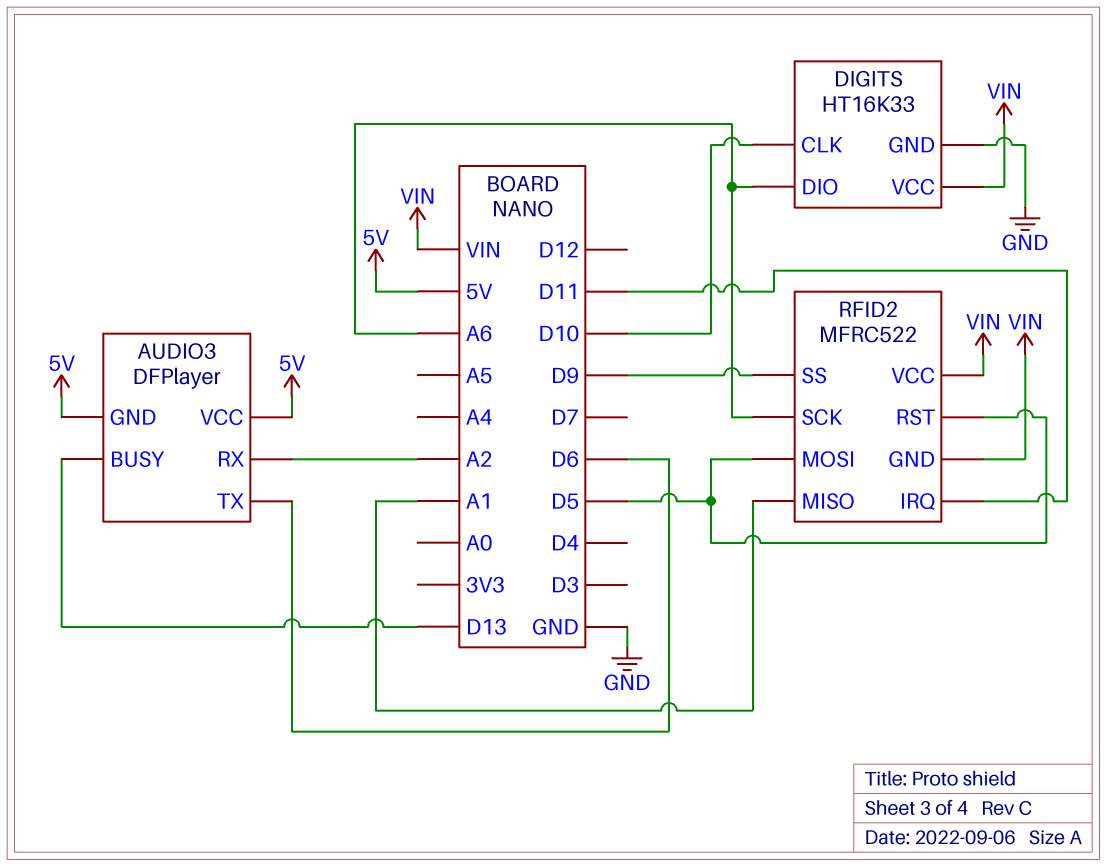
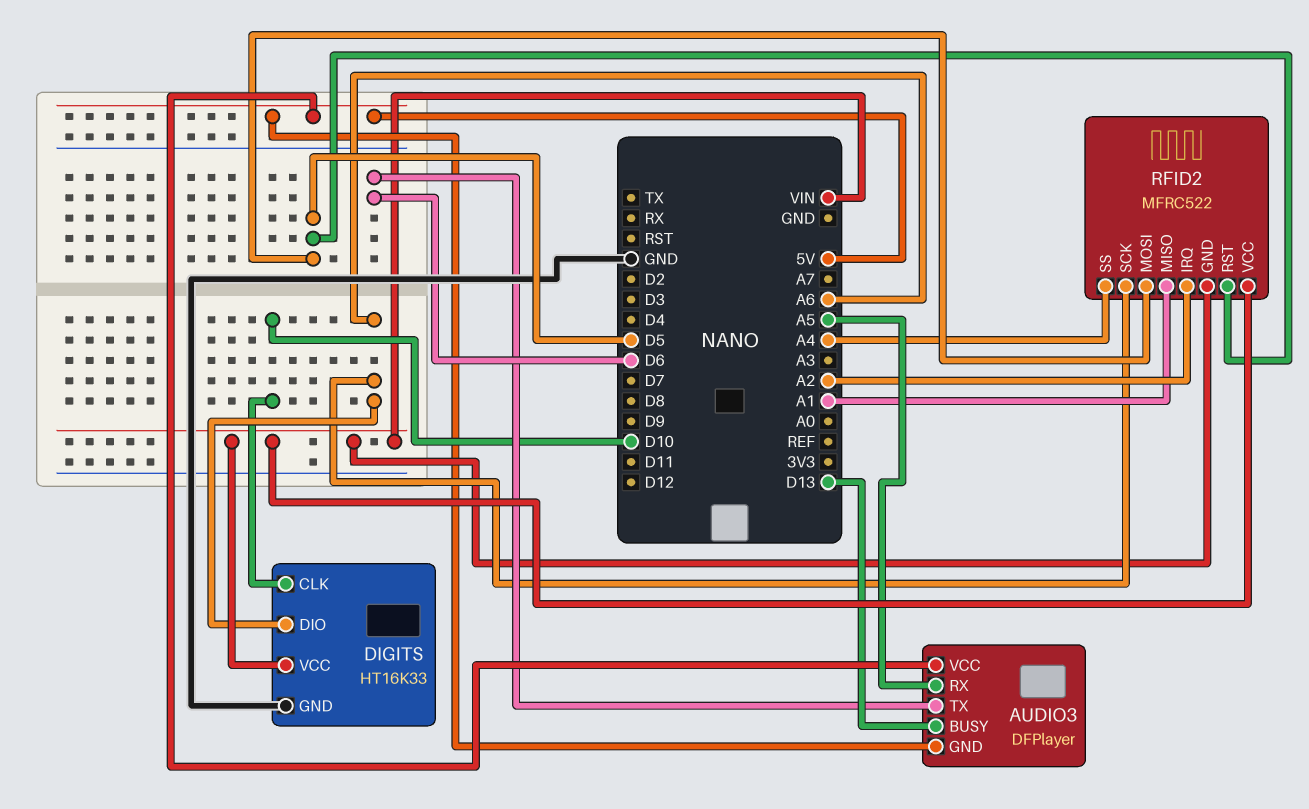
AUDIO3 pin RX: A2 -> A5
RFID2 pin IRQ: D11 -> A2
RFID2 pin SS: D9 -> A4

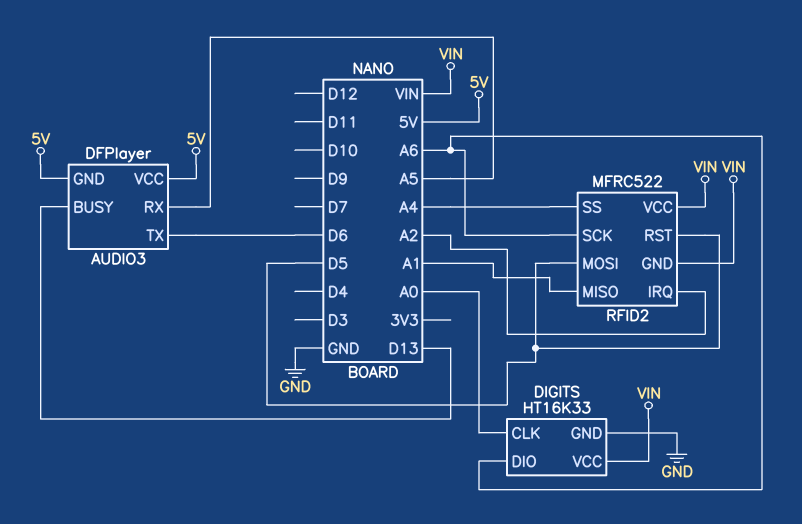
DIGITS pin CLK: D10 -> A0

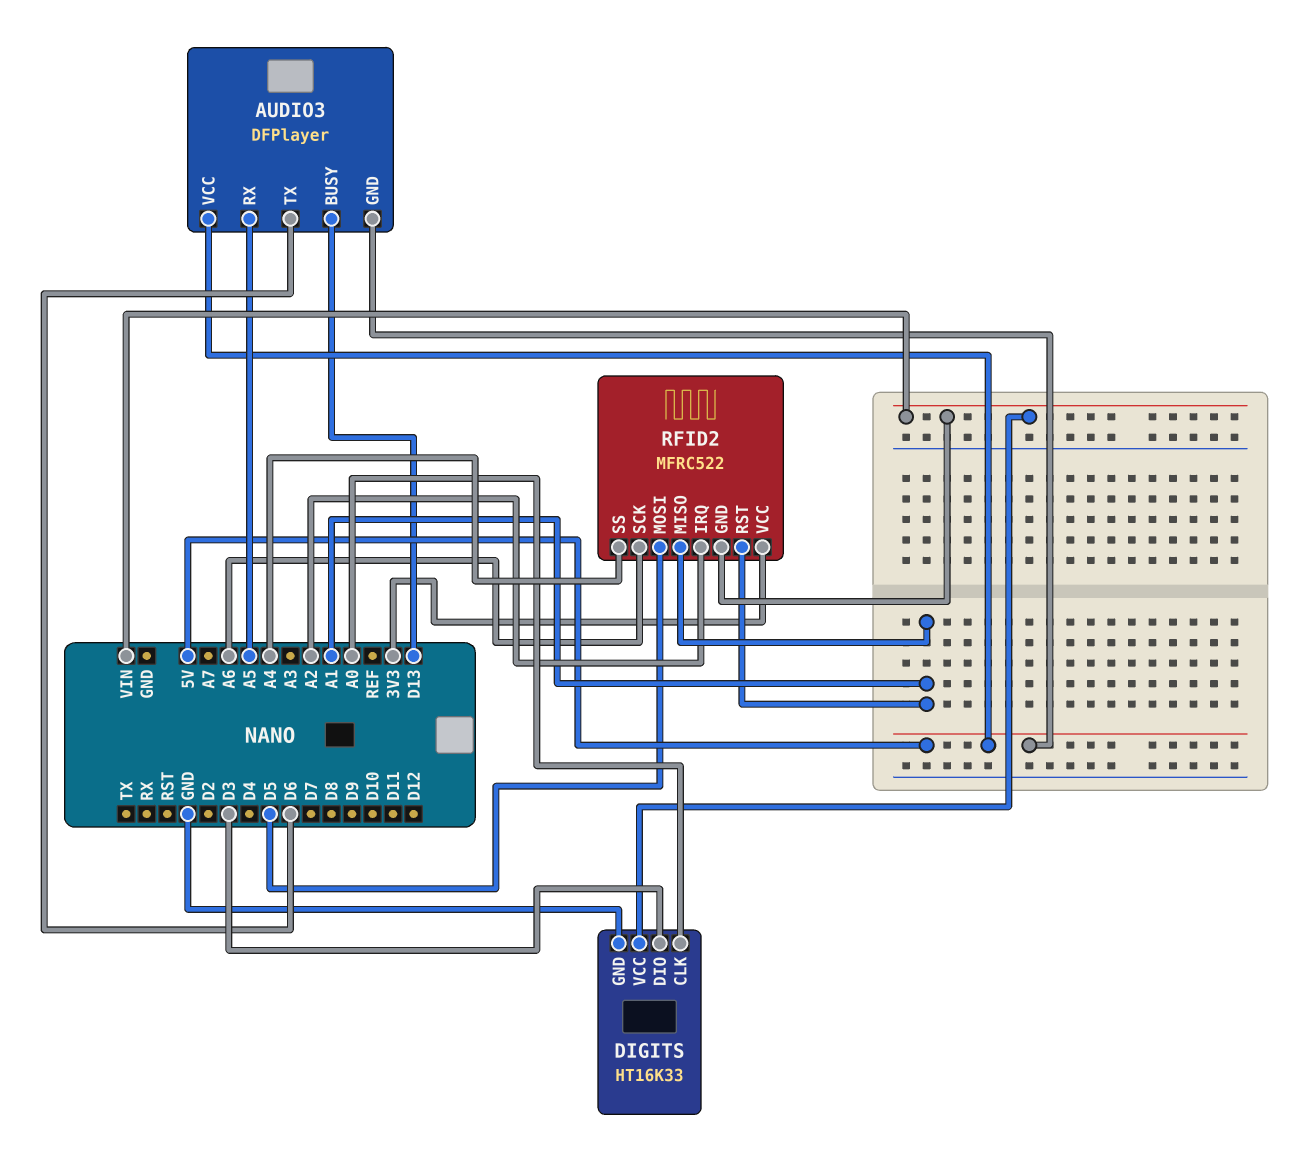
DIGITS pin DIO: A6 -> D3
RFID2 pin RST: D5 -> A1
RFID2 pin VCC: VIN -> 3V3

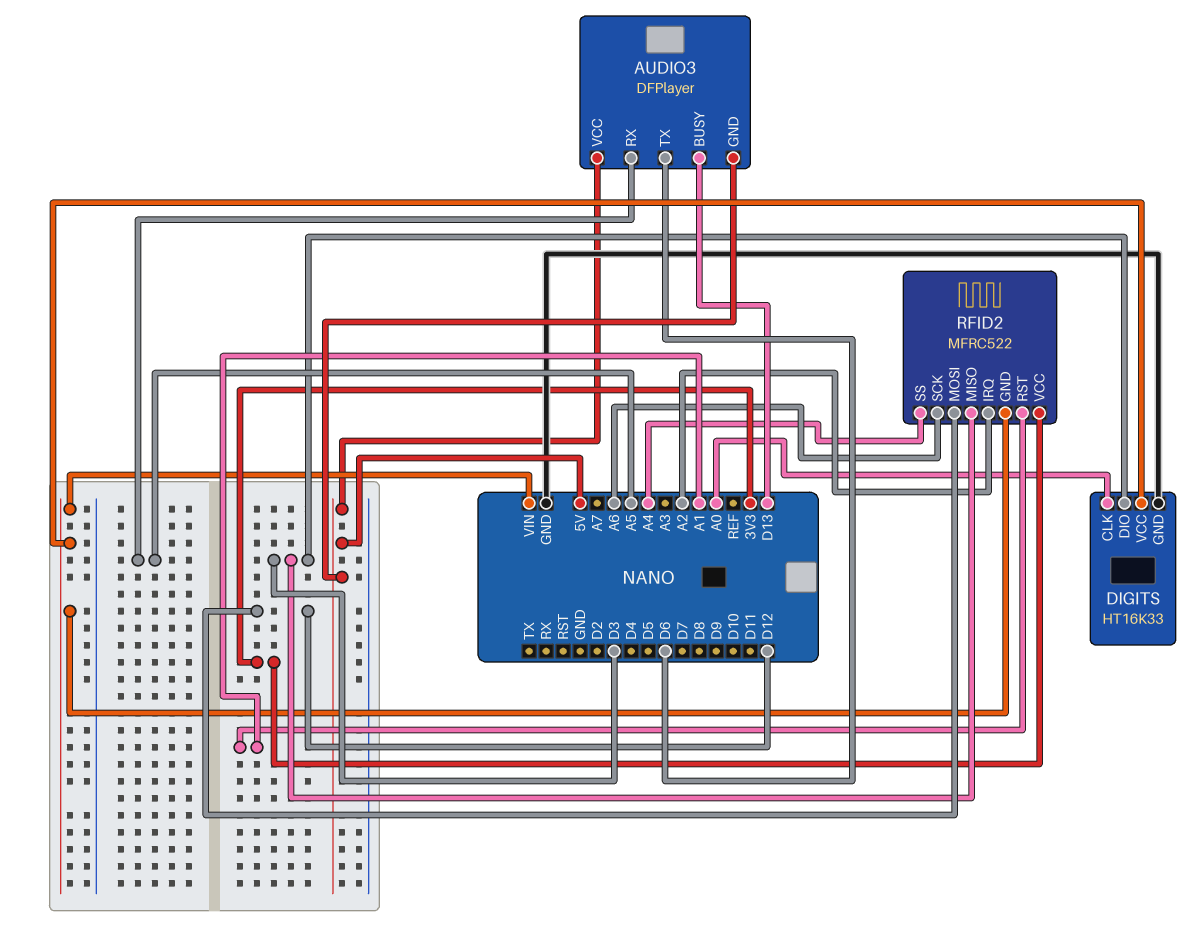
RFID2 pin MISO: A1 -> D3
RFID2 pin MOSI: D5 -> D12

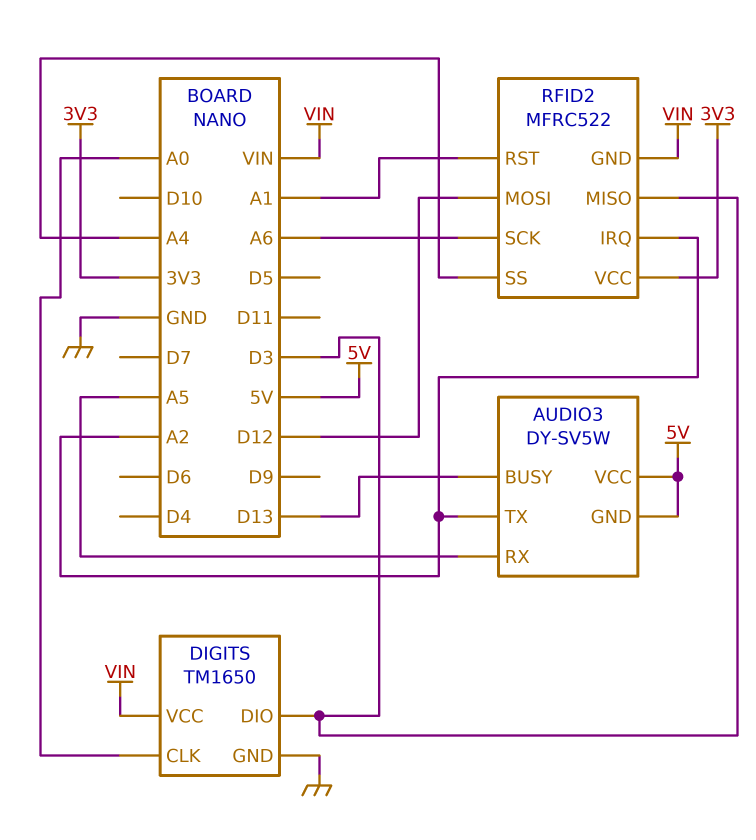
AUDIO3: DFPlayer -> DY-SV5W
AUDIO3 pin TX: D6 -> A2
DIGITS: HT16K33 -> TM1650

